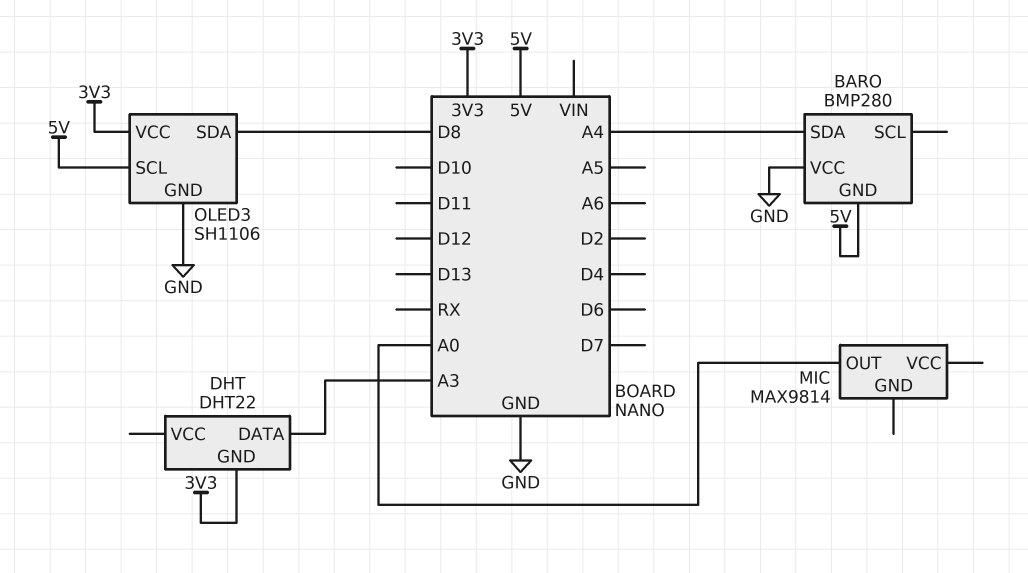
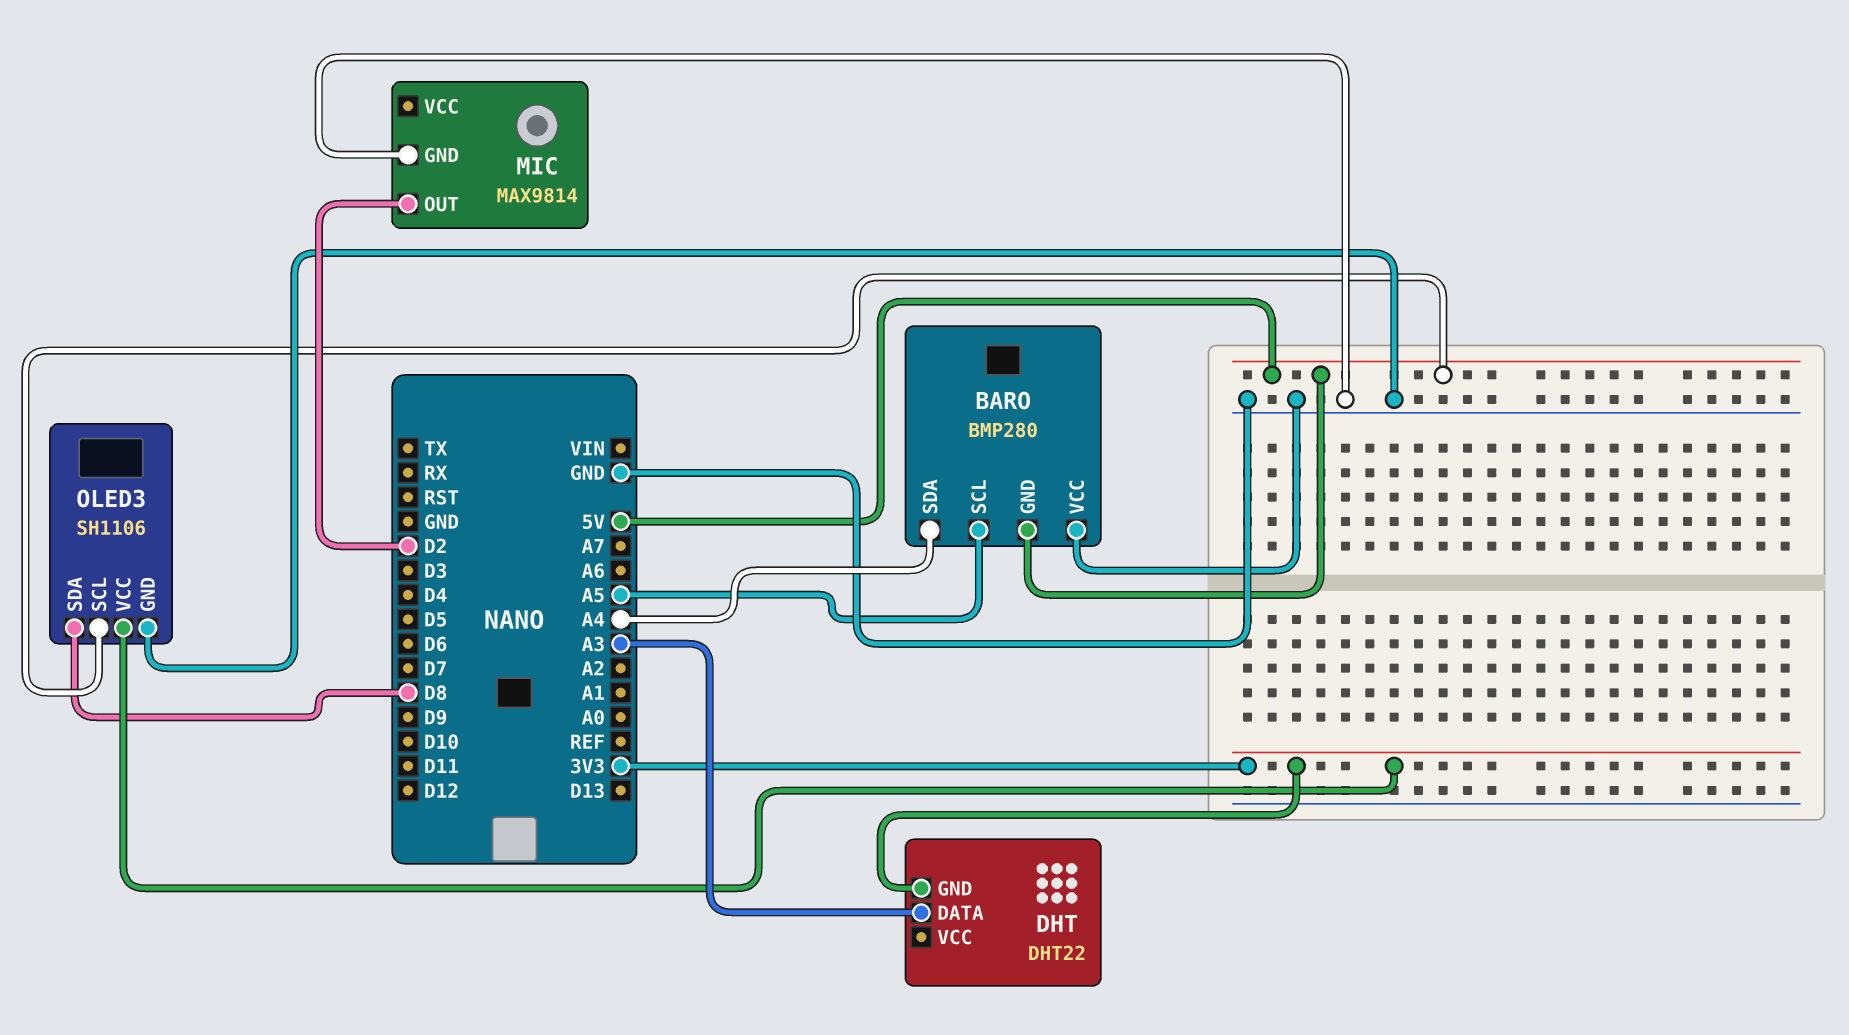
BARO pin SCL: none -> A5
MIC pin GND: none -> GND
MIC pin OUT: A0 -> D2

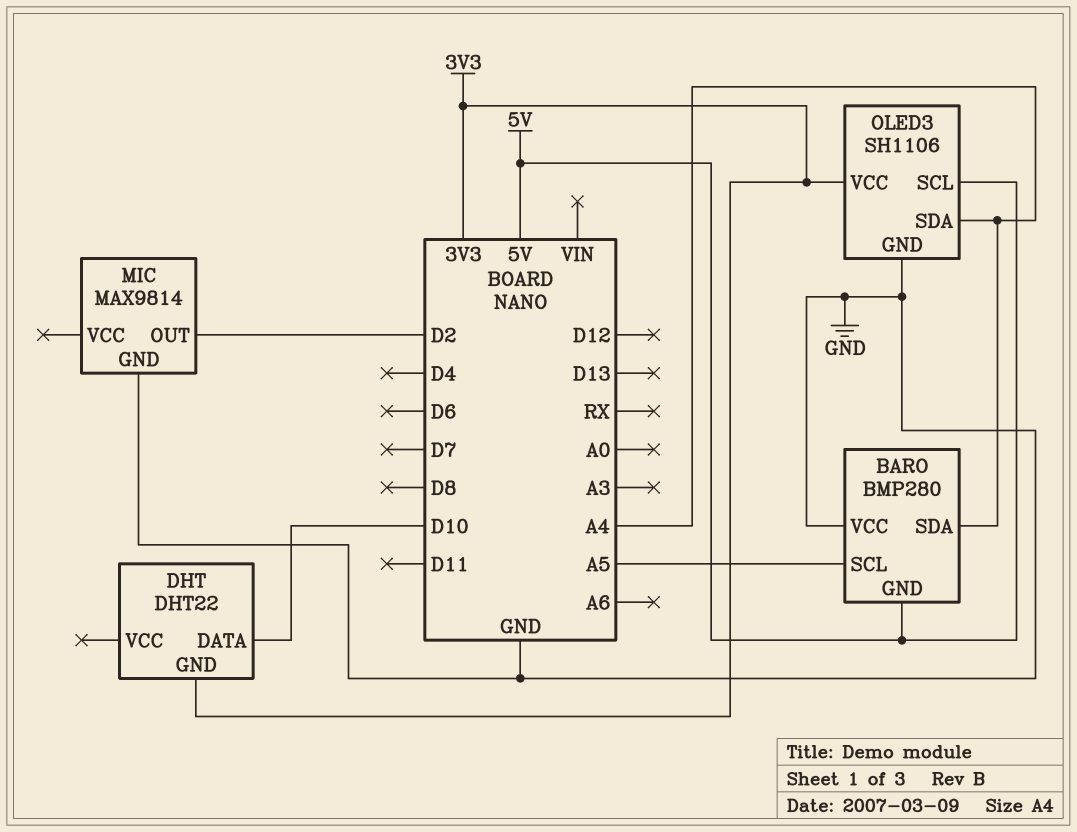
DHT pin DATA: A3 -> D10
OLED3 pin SDA: D8 -> A4

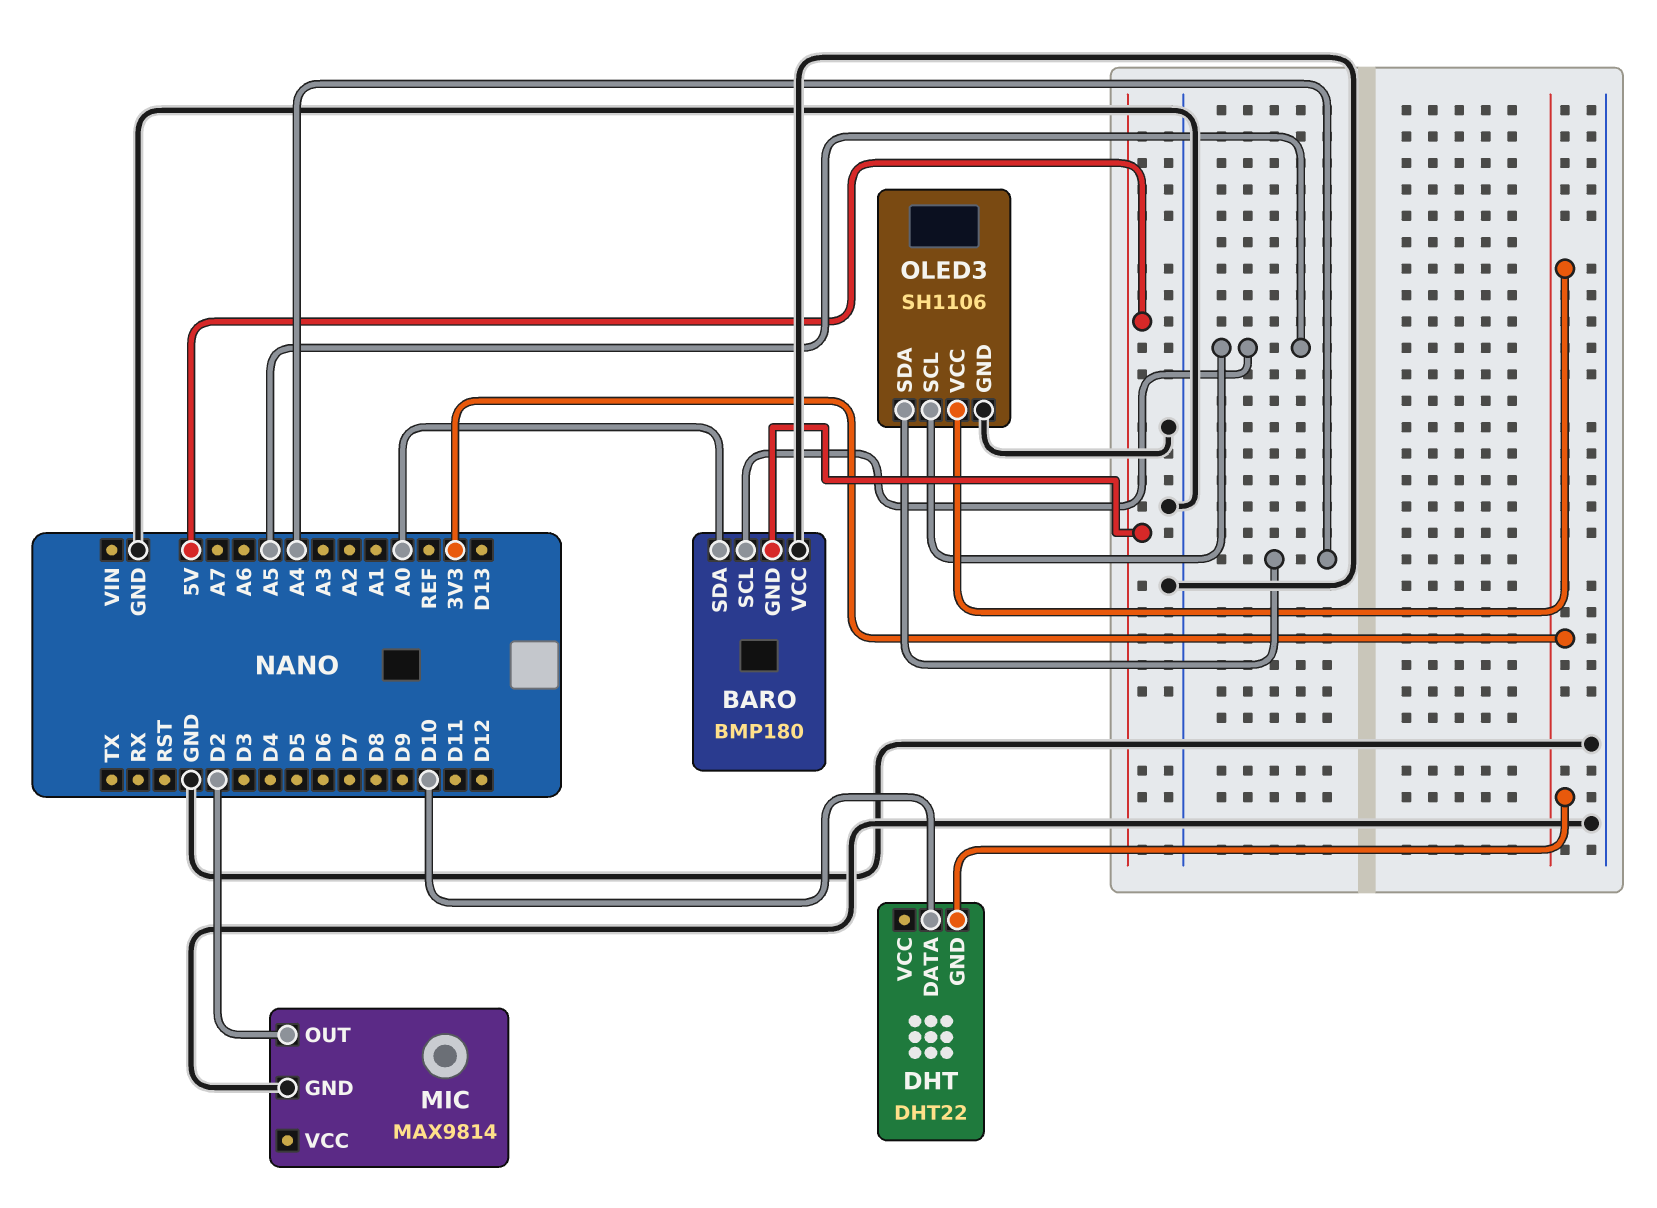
BARO: BMP280 -> BMP180
BARO pin SDA: A4 -> A0
OLED3 pin SCL: 5V -> A5

